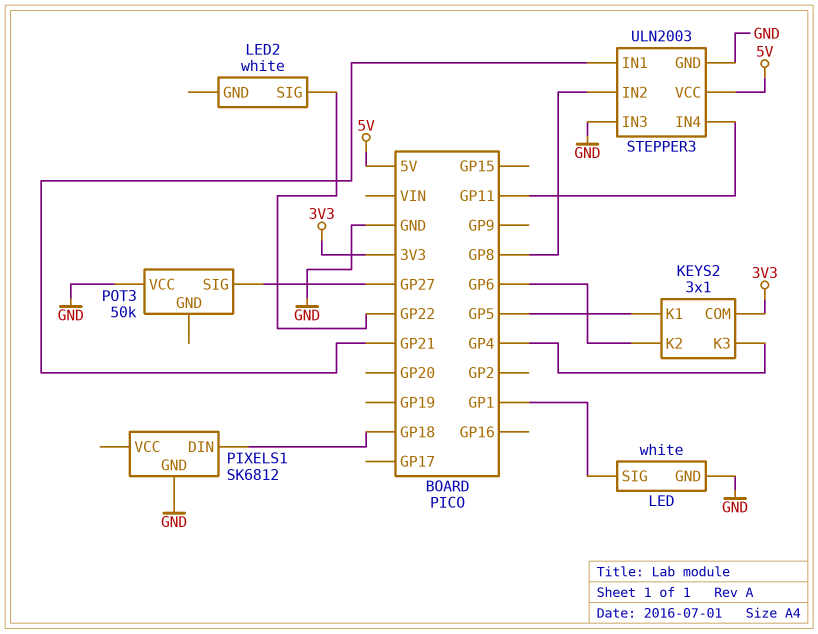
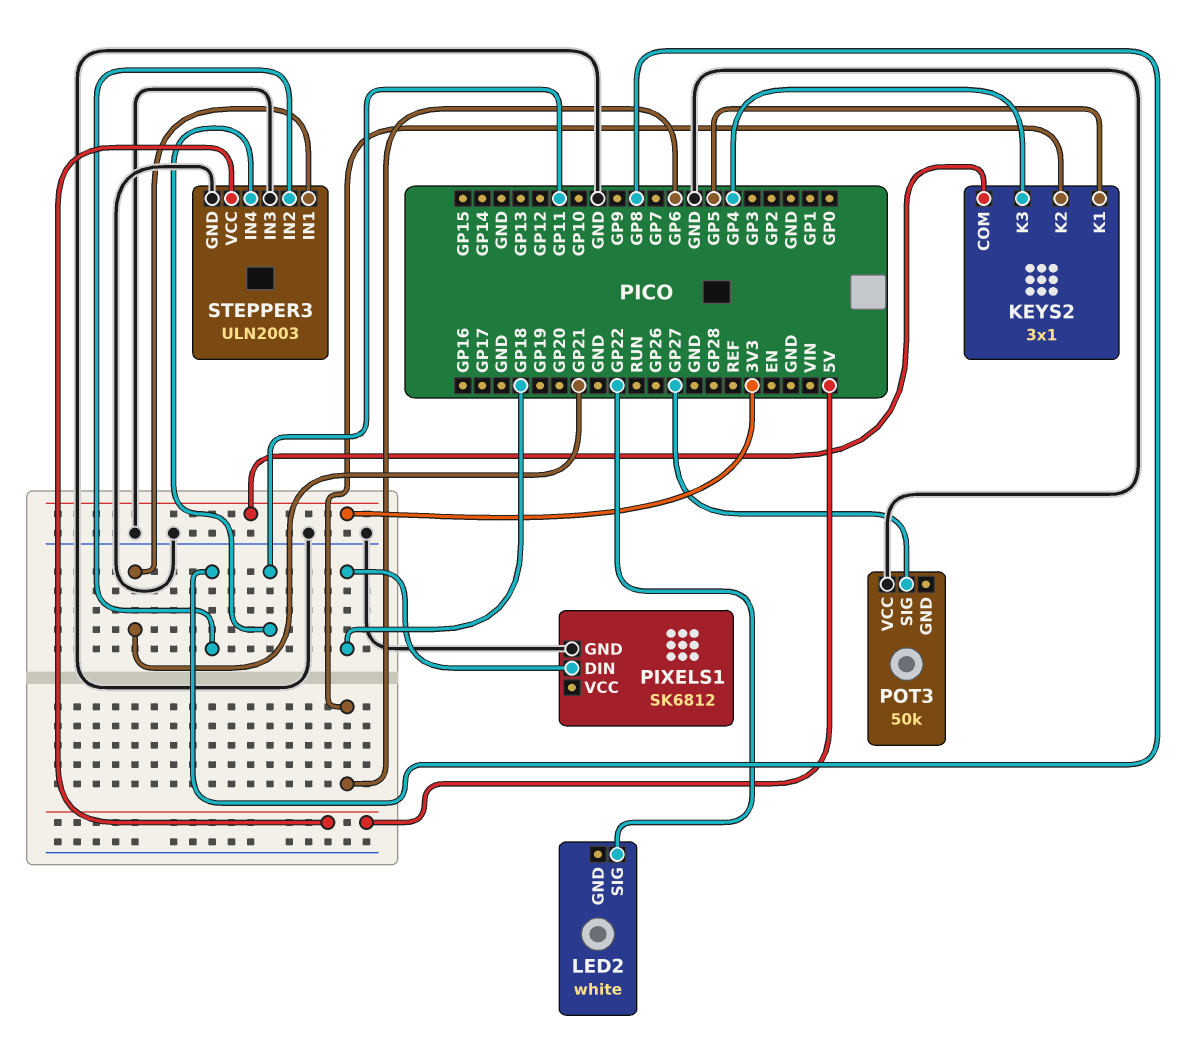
LED: white -> none
LED pin GND: GND -> none
LED pin SIG: GP1 -> none

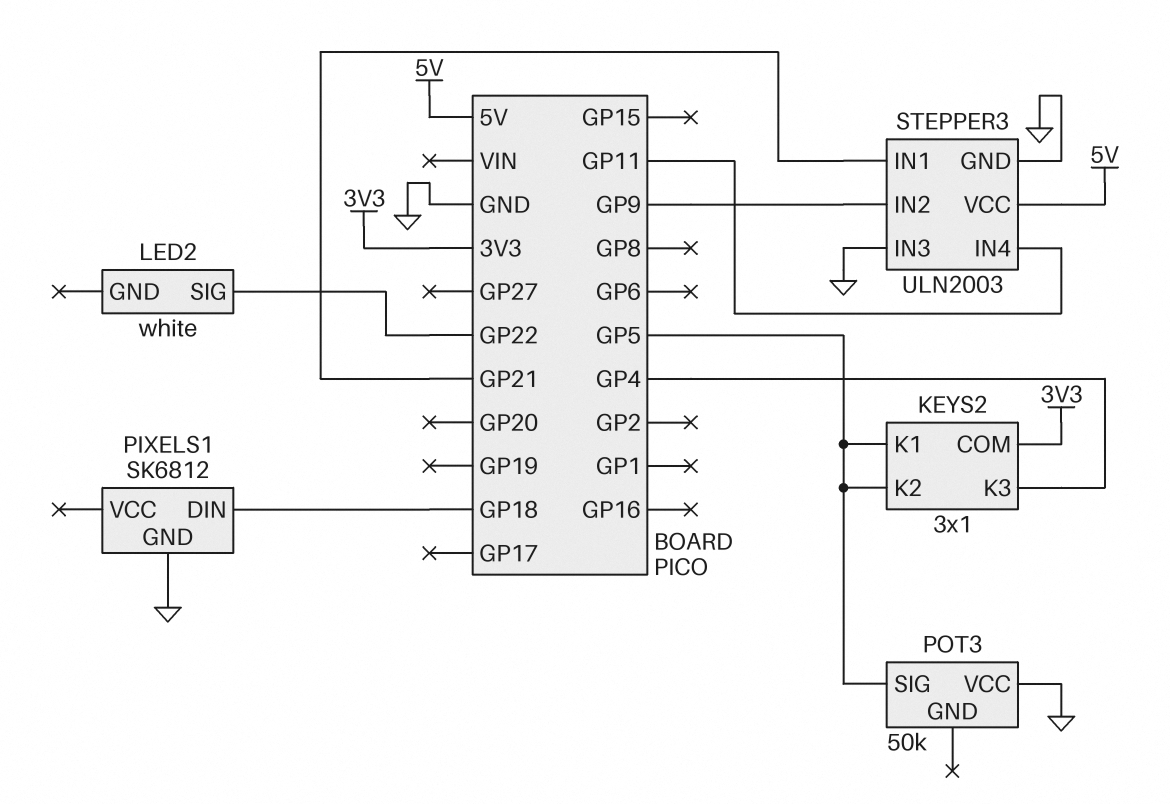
KEYS2 pin K2: GP6 -> GP5
POT3 pin SIG: GP27 -> GP5
STEPPER3 pin IN2: GP8 -> GP9

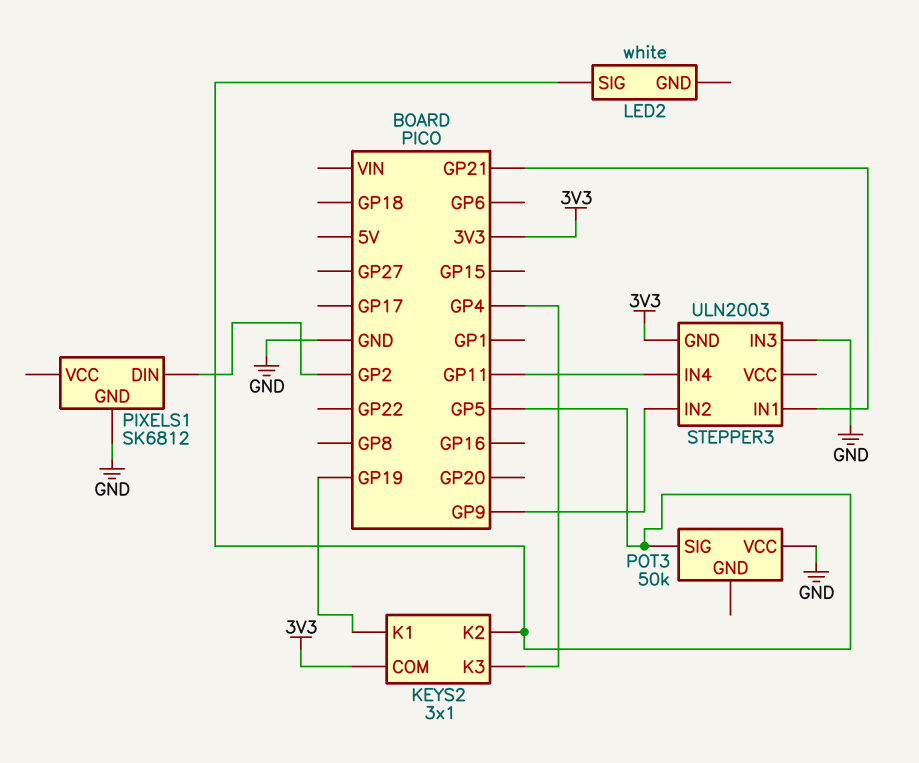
KEYS2 pin K1: GP5 -> GP19
LED2 pin SIG: GP22 -> GP5
PIXELS1 pin DIN: GP18 -> GP2
STEPPER3 pin GND: GND -> 3V3
STEPPER3 pin VCC: 5V -> none

